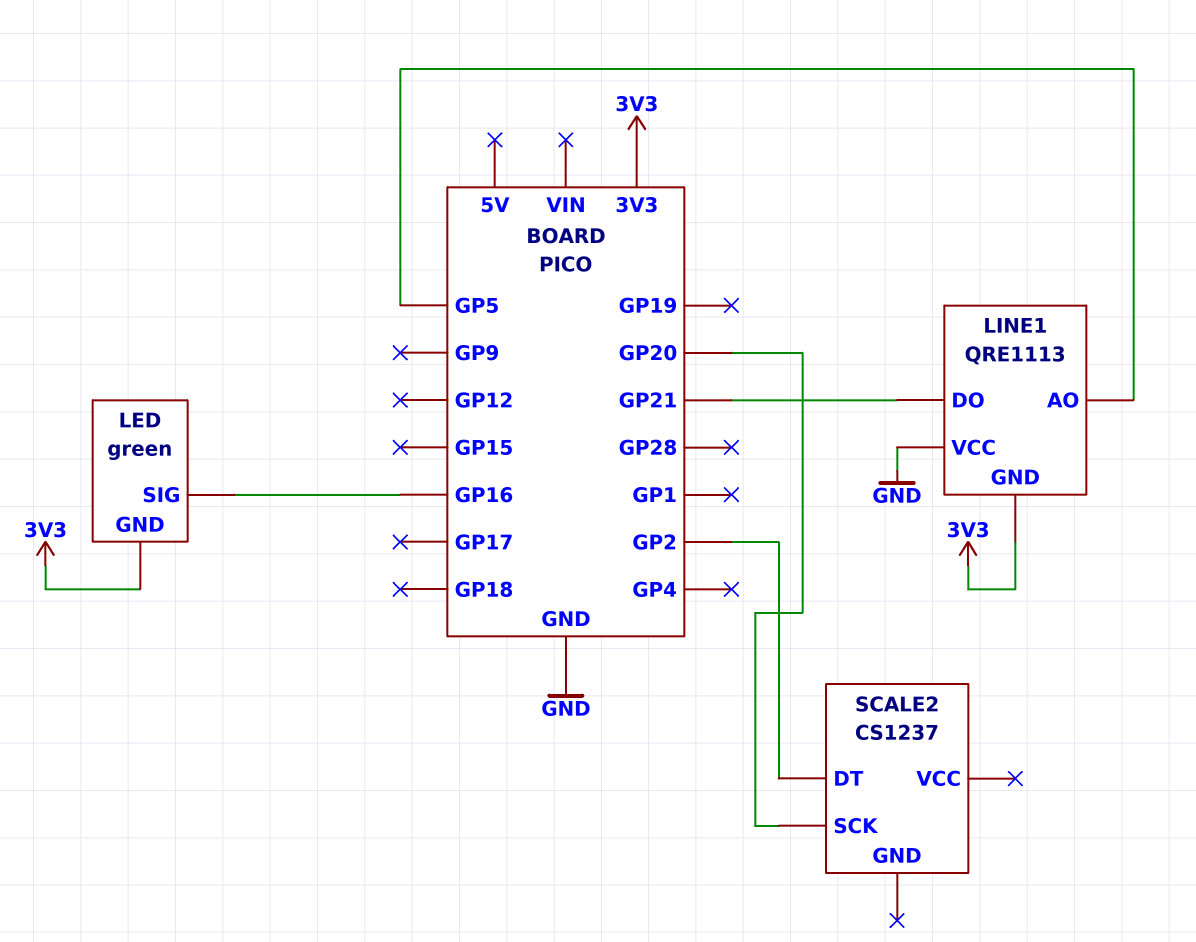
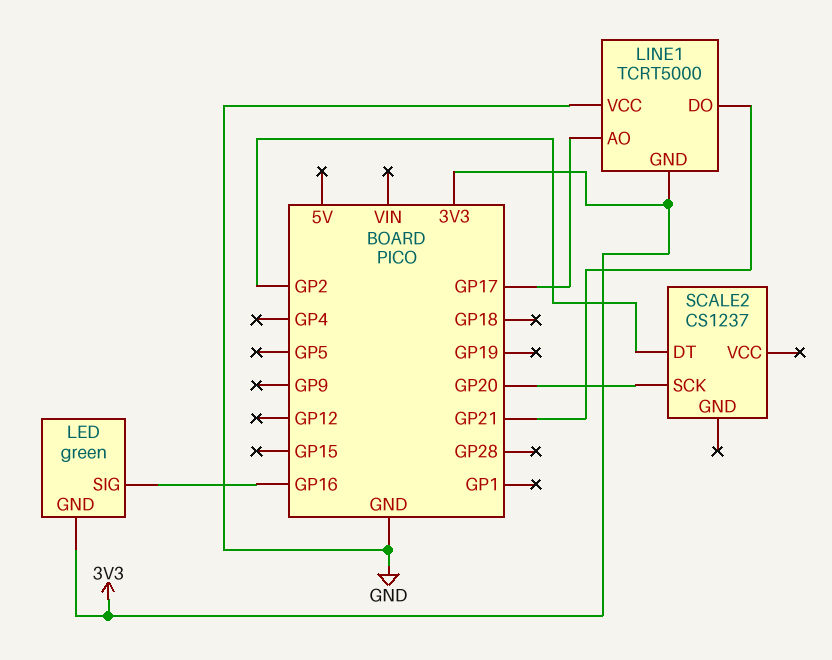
LINE1: QRE1113 -> TCRT5000
LINE1 pin AO: GP5 -> GP17

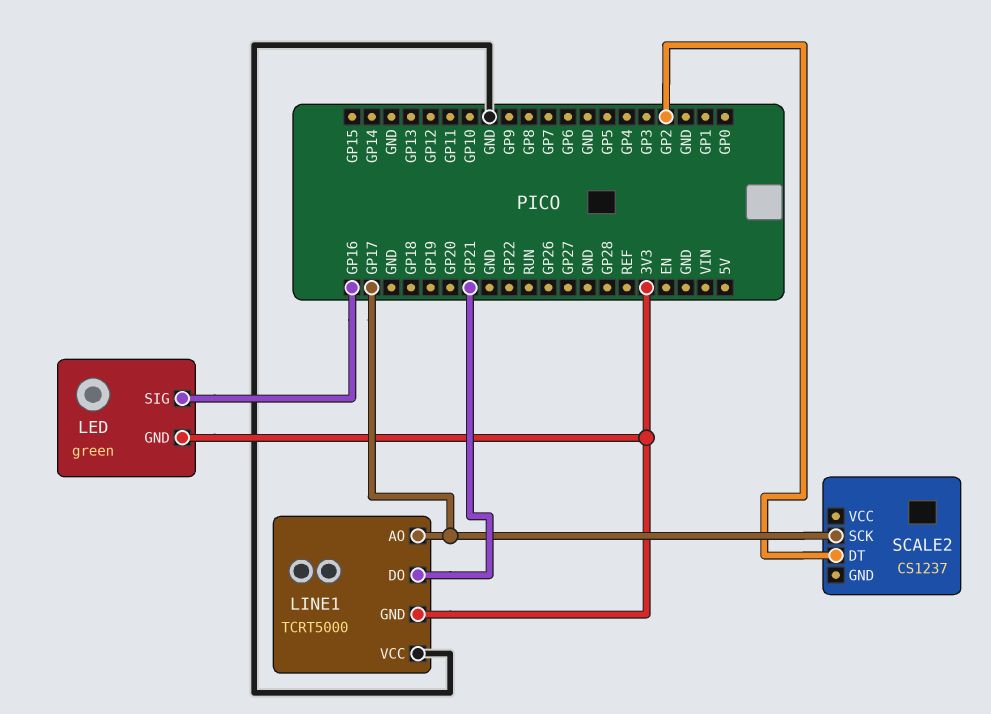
SCALE2 pin SCK: GP20 -> GP17

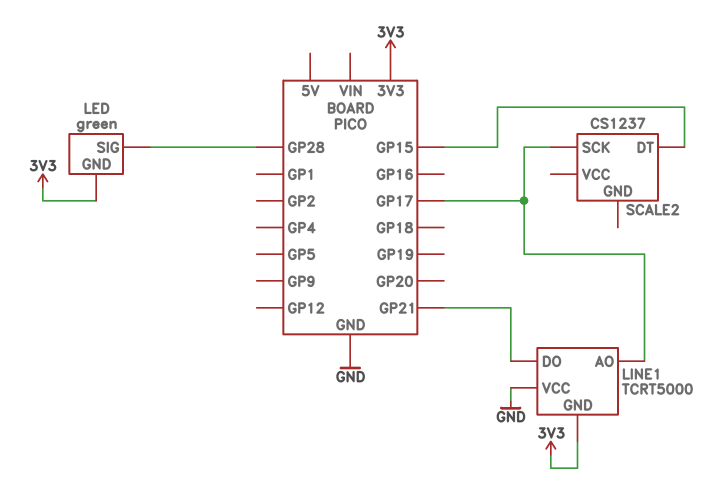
LED pin SIG: GP16 -> GP28
SCALE2 pin DT: GP2 -> GP15

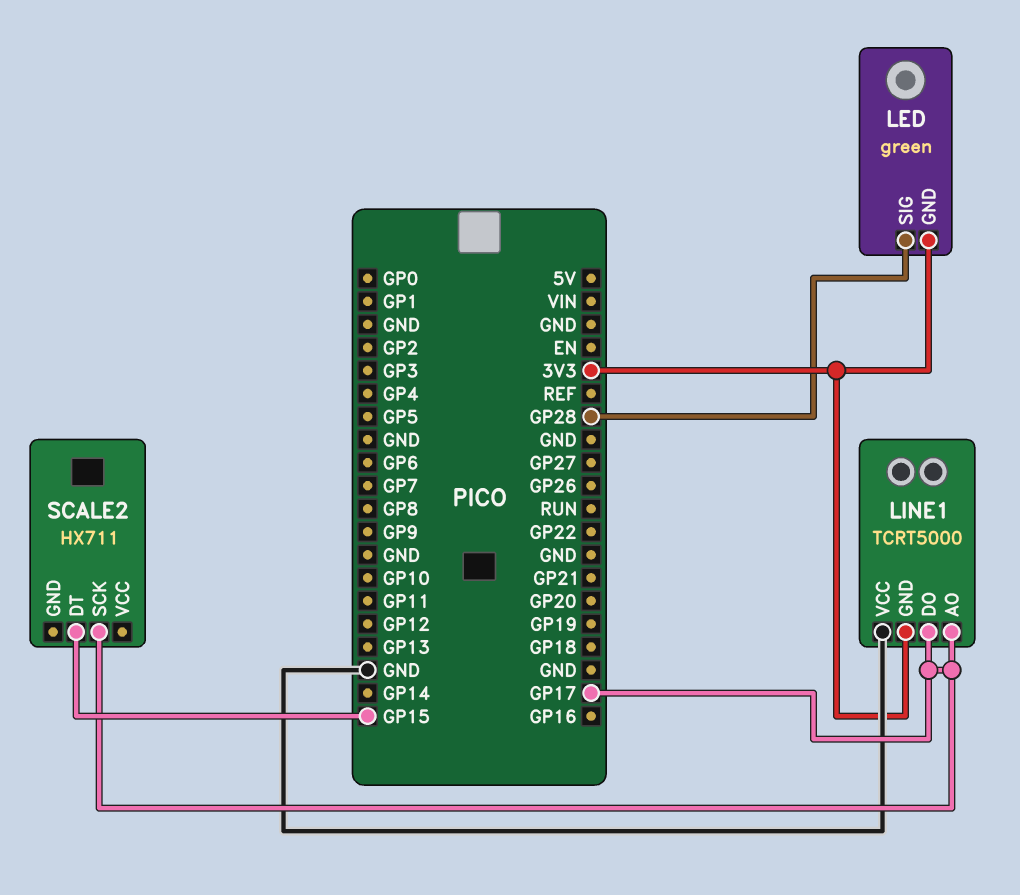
LINE1 pin DO: GP21 -> GP17
SCALE2: CS1237 -> HX711

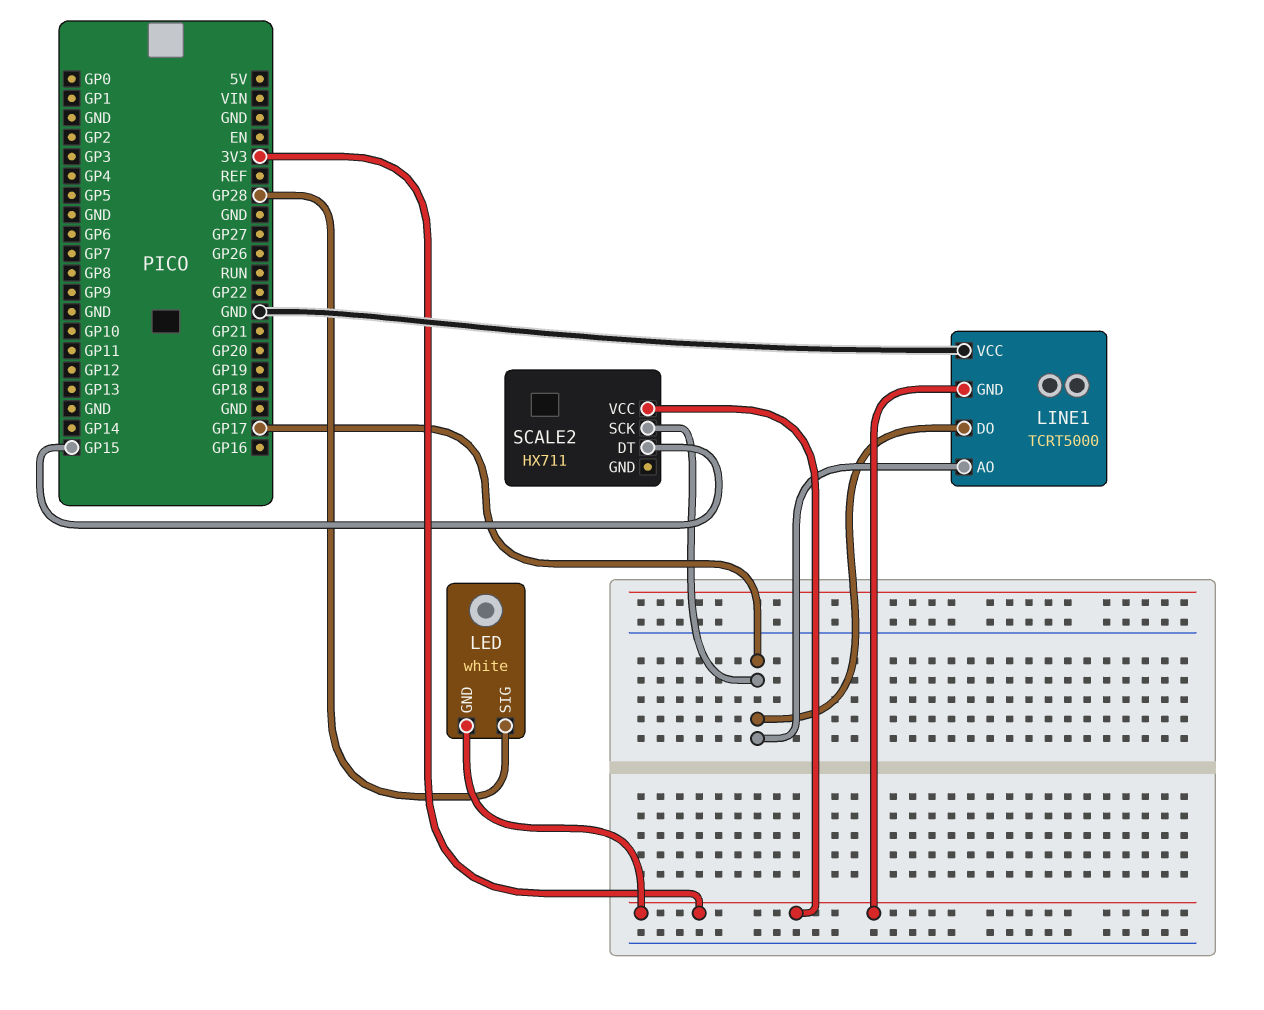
LED: green -> white
SCALE2 pin VCC: none -> 3V3

